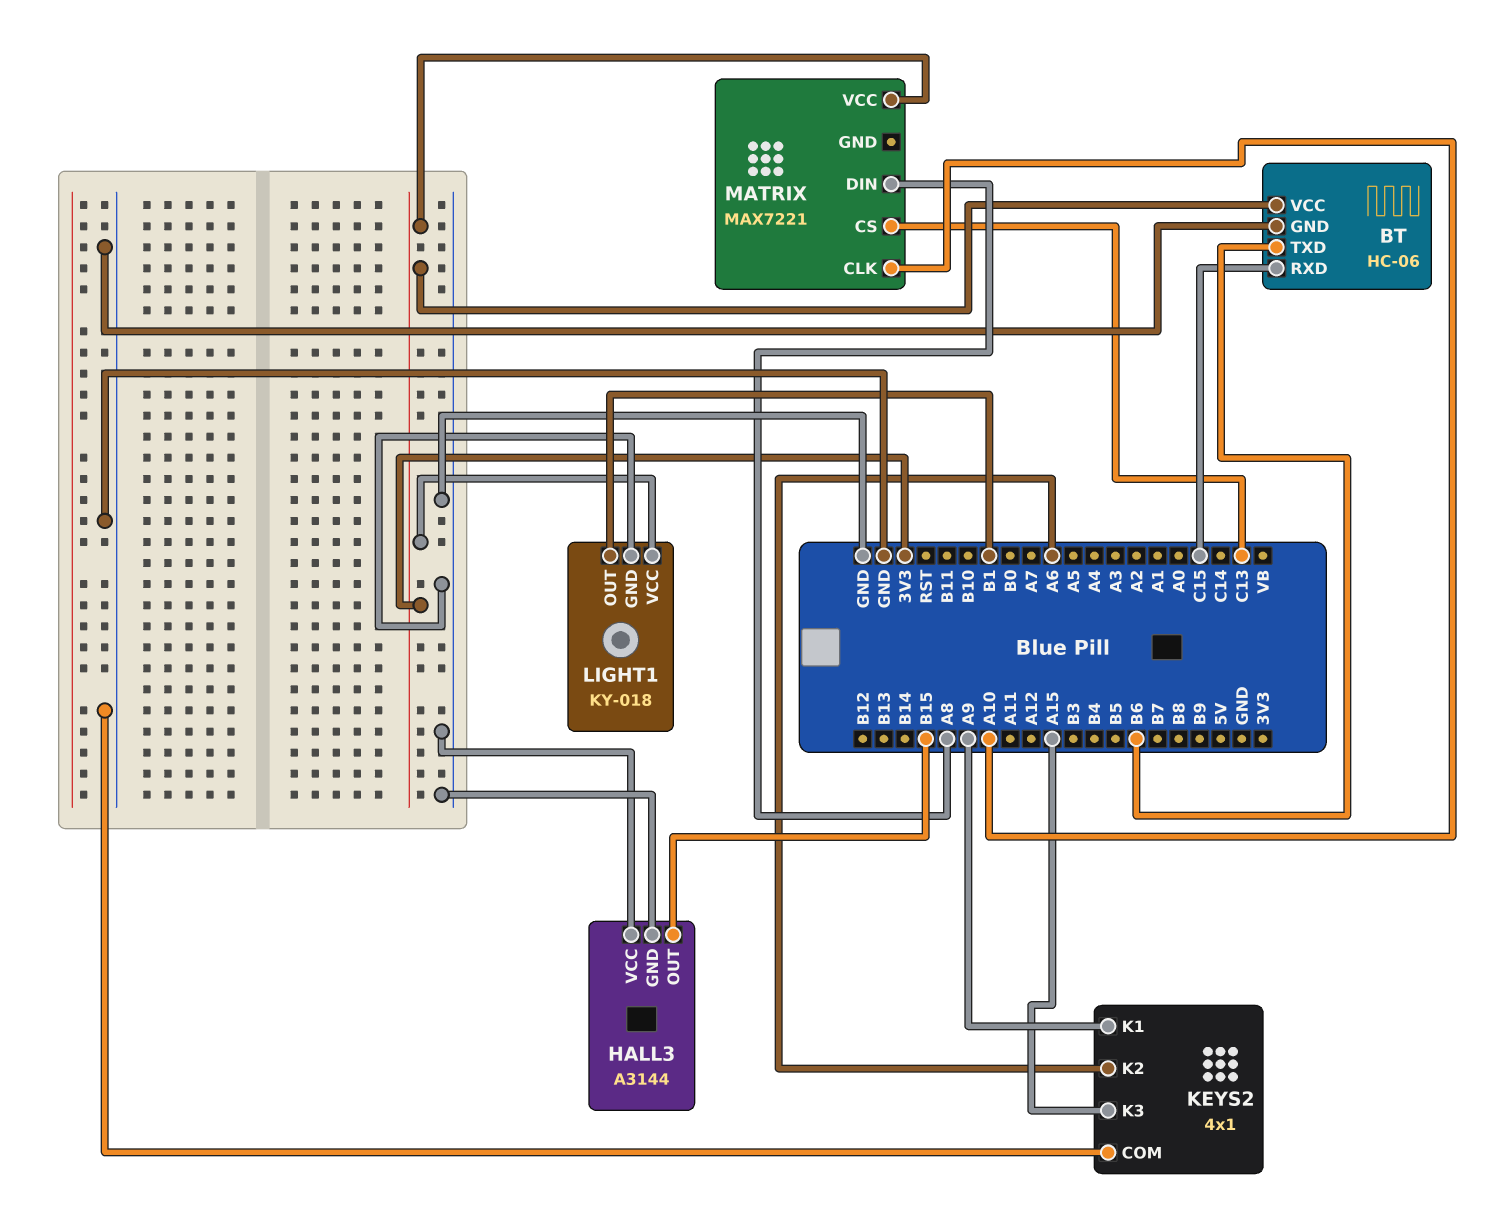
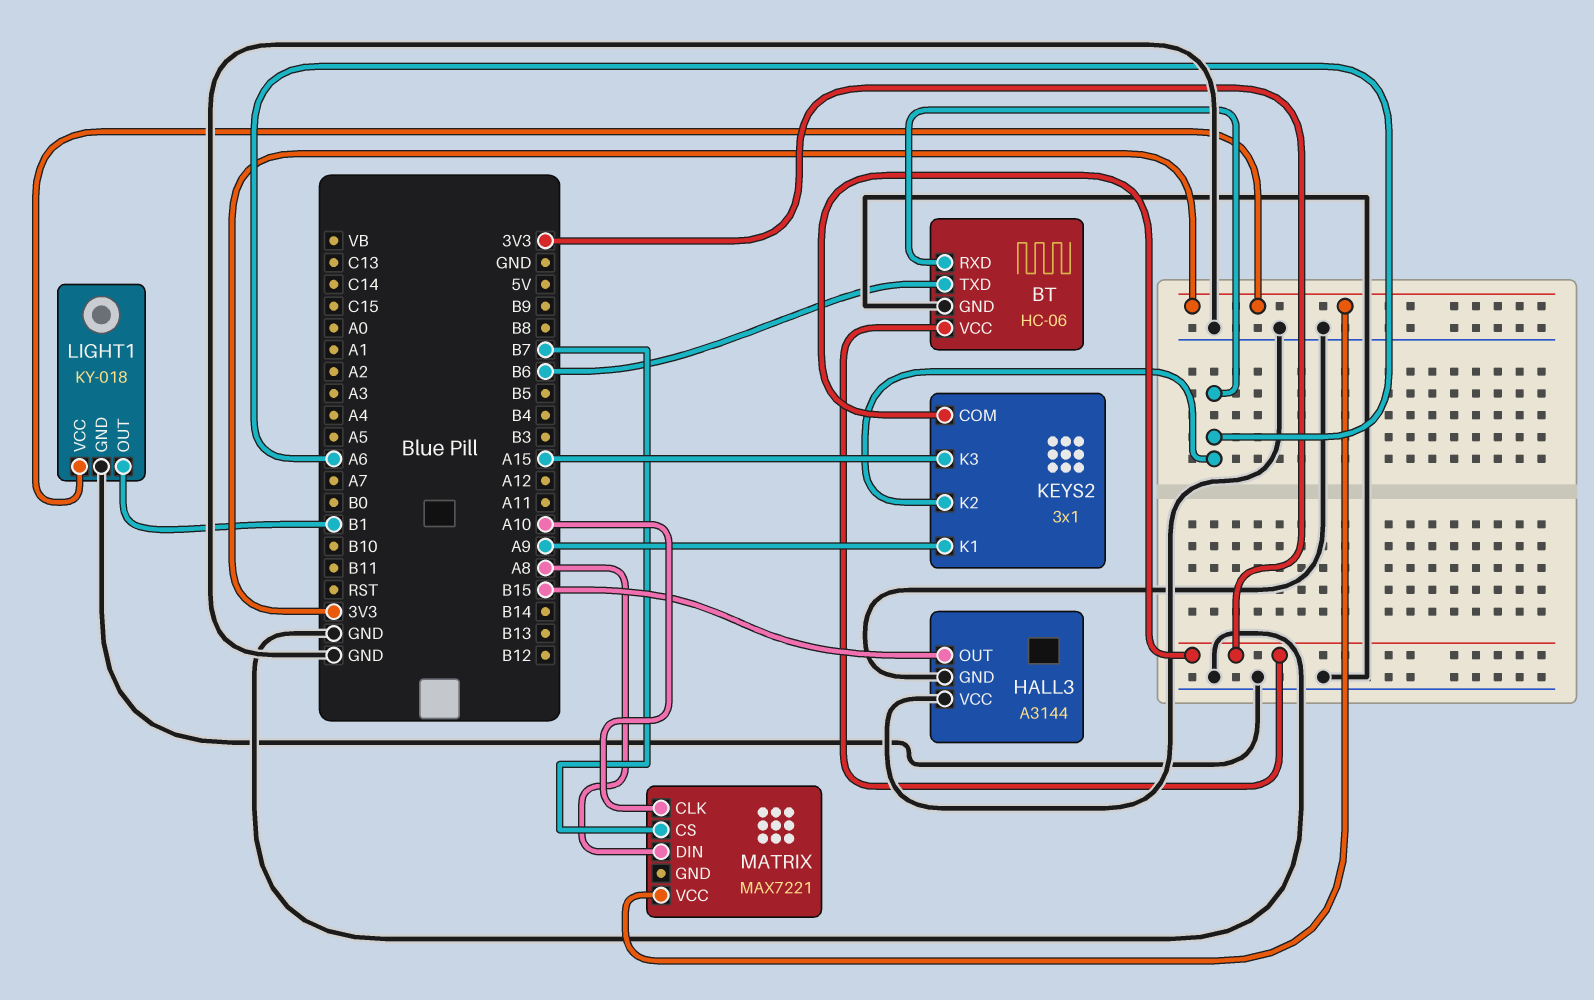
BT pin RXD: C15 -> A6
KEYS2: 4x1 -> 3x1
KEYS2 pin COM: GND -> 3V3
MATRIX pin CS: C13 -> B7

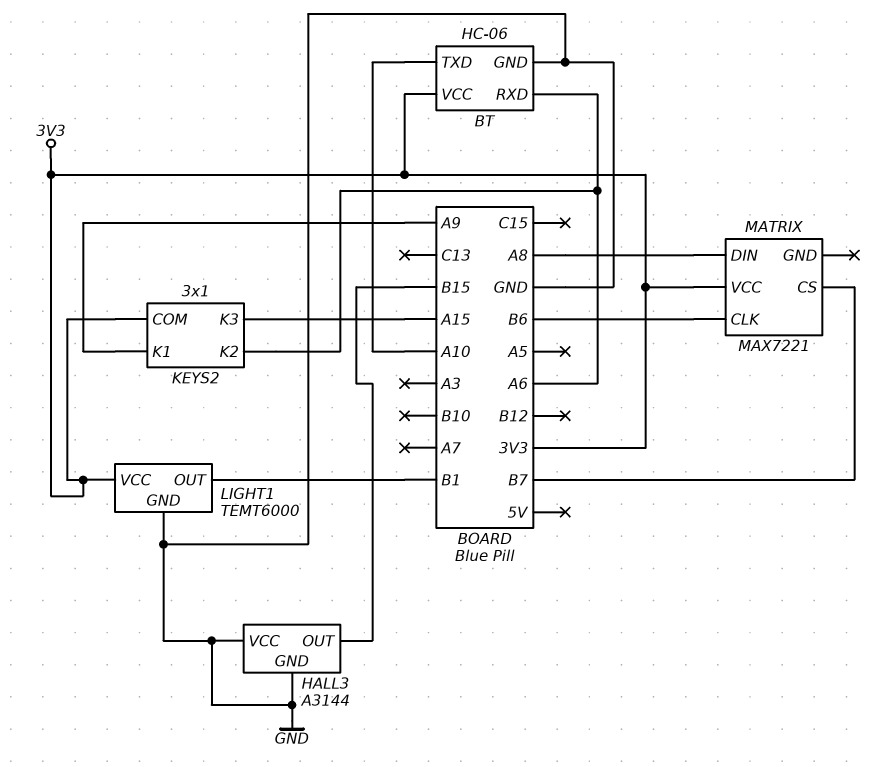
BT pin TXD: B6 -> A10
LIGHT1: KY-018 -> TEMT6000
MATRIX pin CLK: A10 -> B6

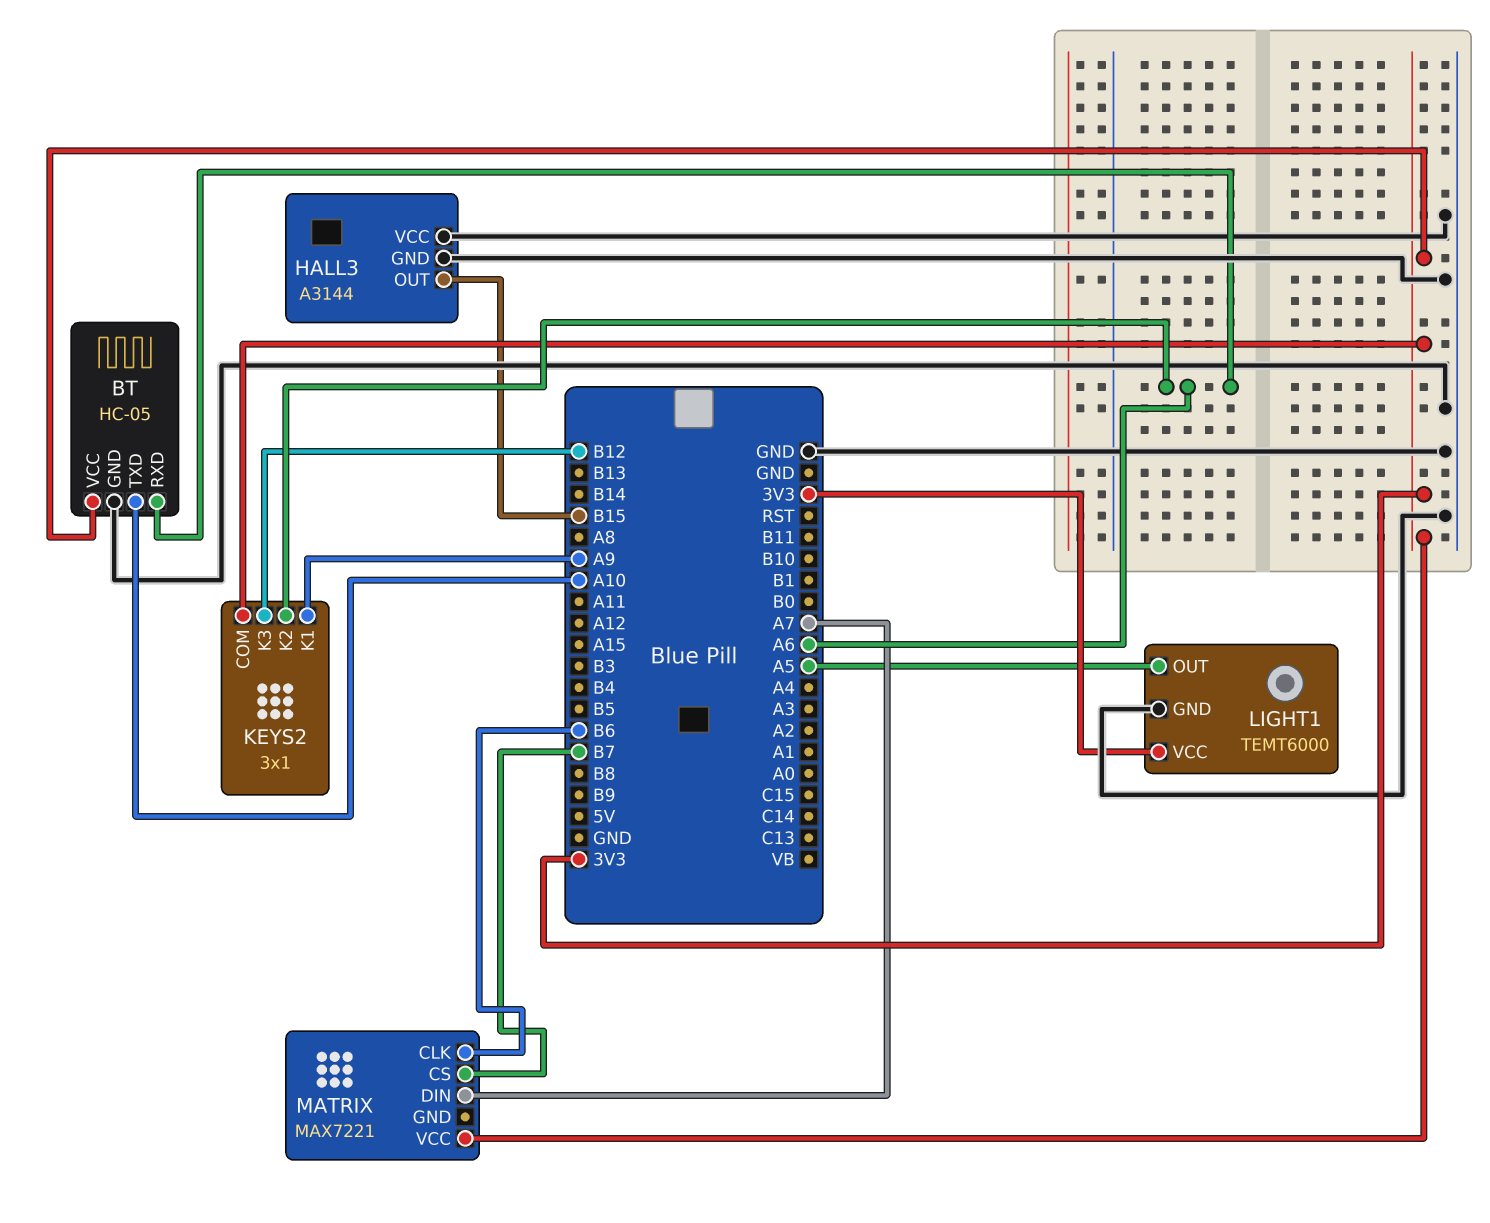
BT: HC-06 -> HC-05
KEYS2 pin K3: A15 -> B12
LIGHT1 pin OUT: B1 -> A5
MATRIX pin DIN: A8 -> A7

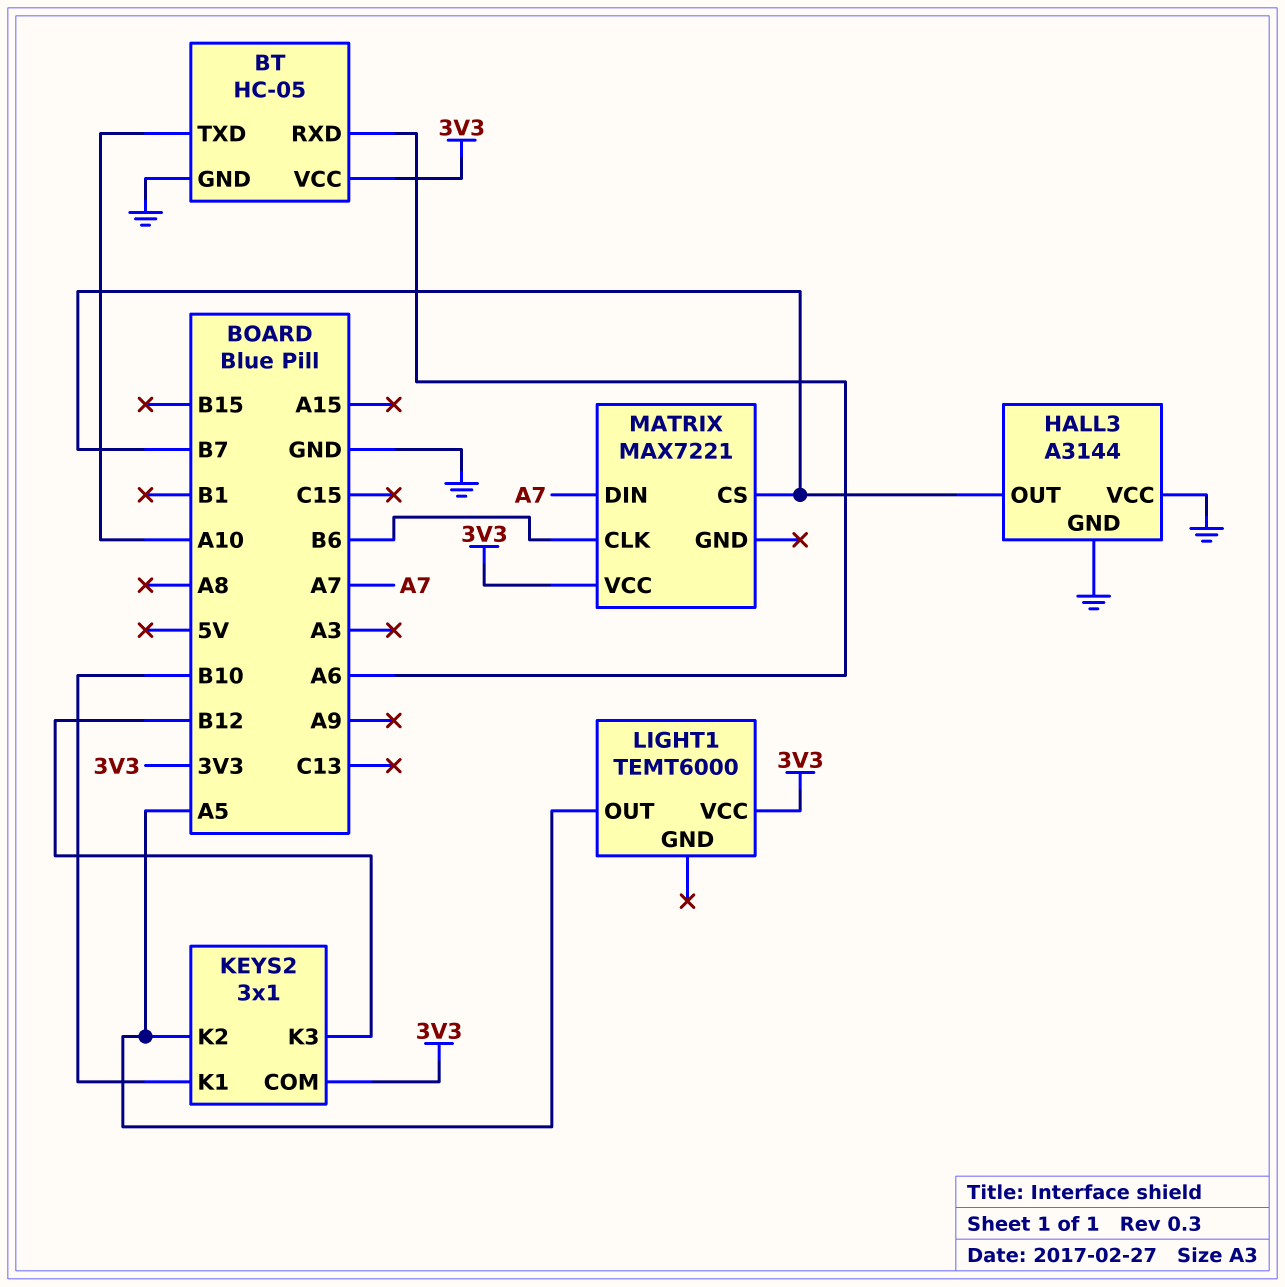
HALL3 pin OUT: B15 -> B7
KEYS2 pin K1: A9 -> B10
KEYS2 pin K2: A6 -> A5
LIGHT1 pin GND: GND -> none

